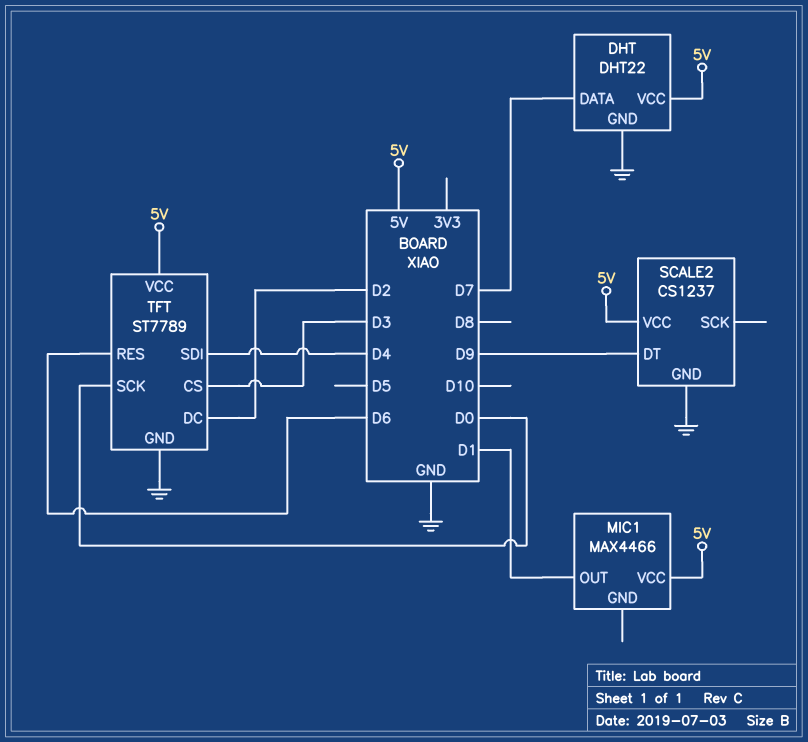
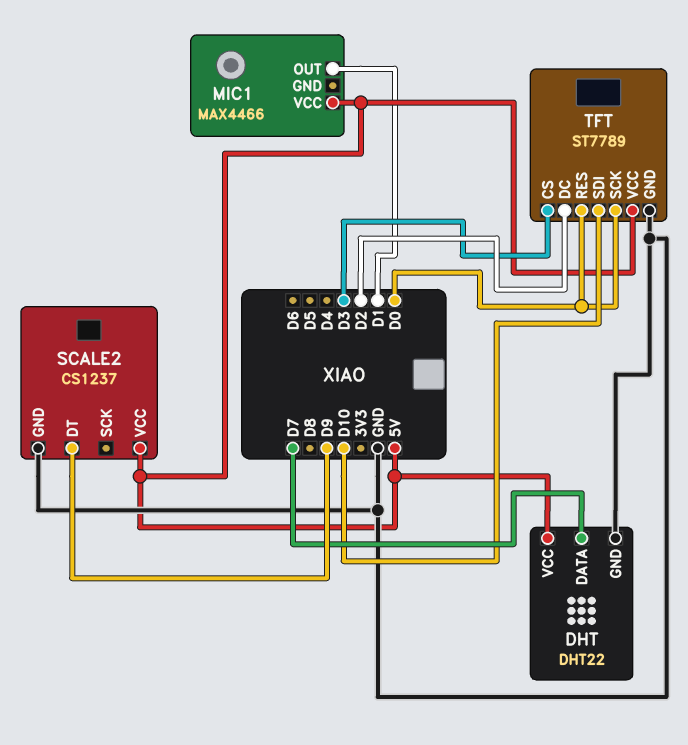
TFT pin RES: D6 -> D0
TFT pin SDI: D4 -> D10

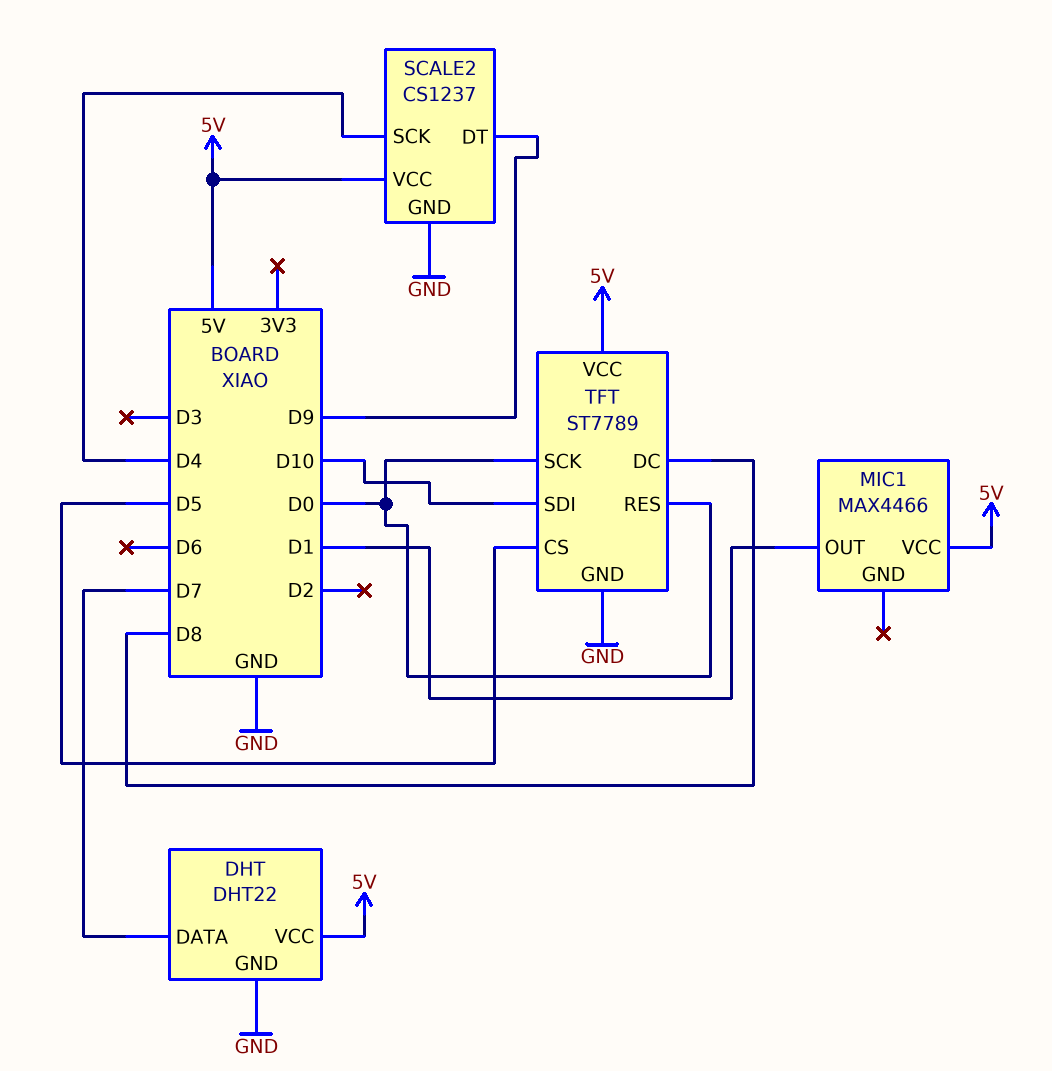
SCALE2 pin SCK: none -> D4
TFT pin CS: D3 -> D5
TFT pin DC: D2 -> D8

